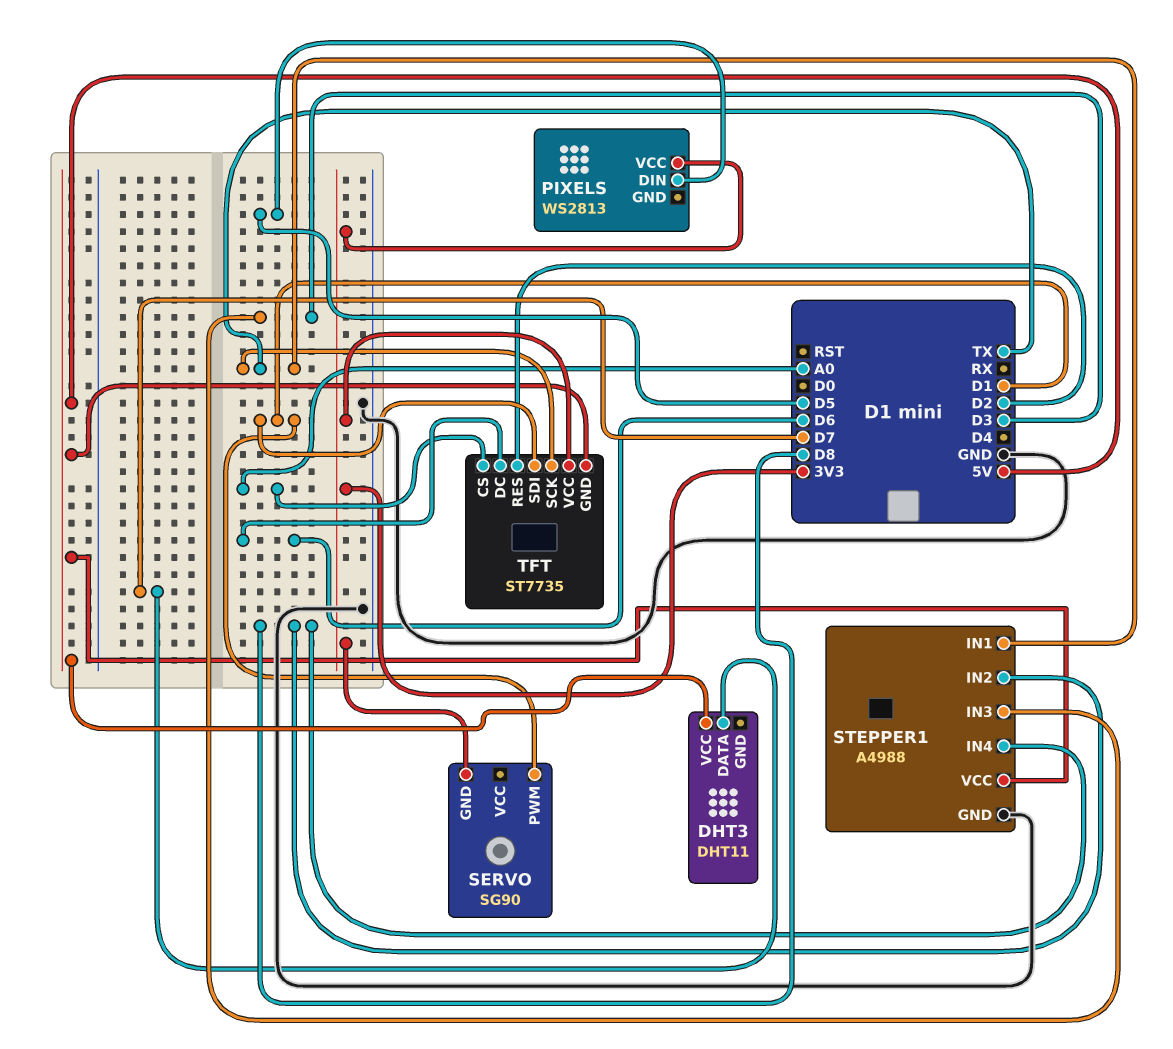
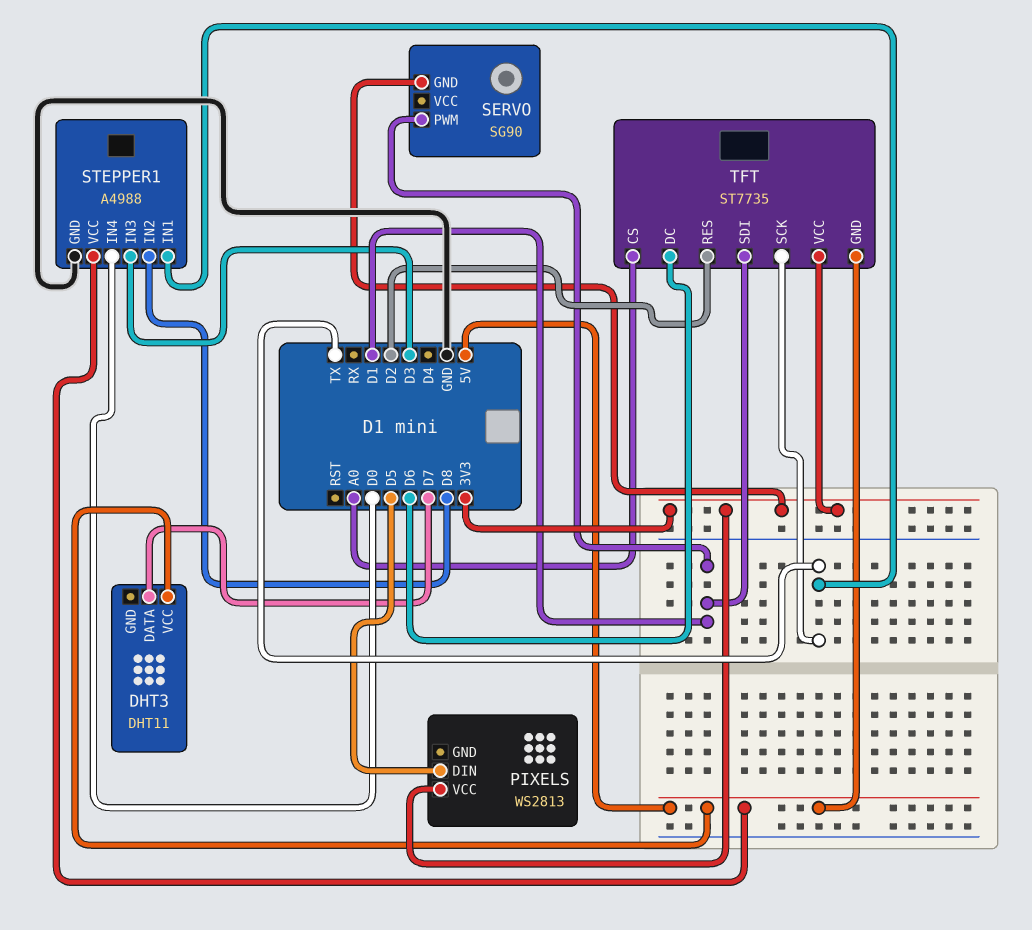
STEPPER1 pin IN4: D8 -> D0

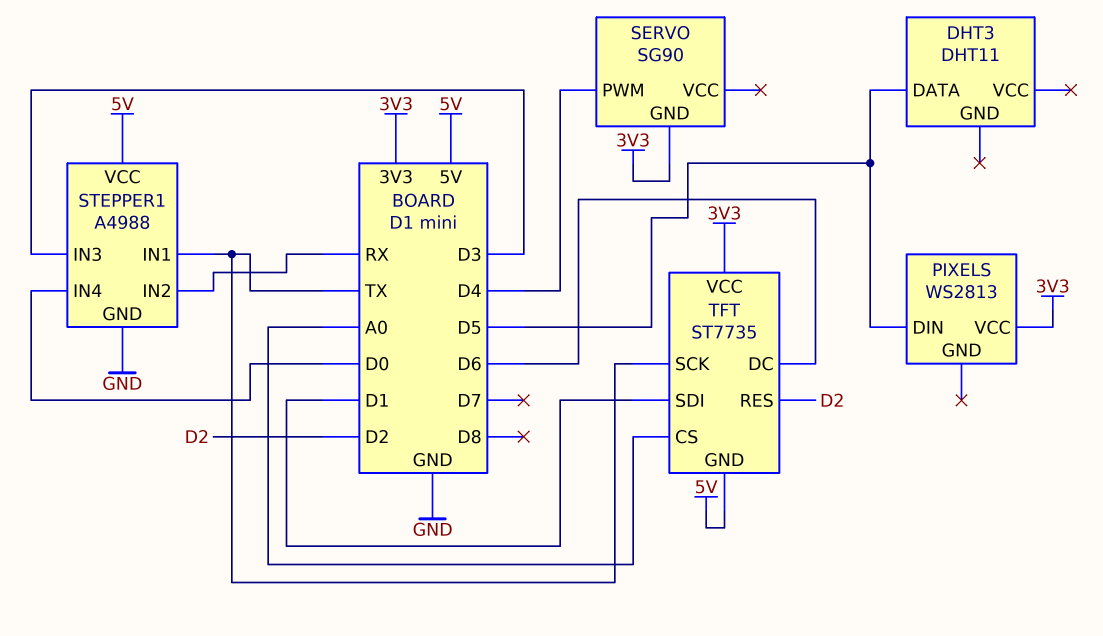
DHT3 pin DATA: D7 -> D5
DHT3 pin VCC: 5V -> none
SERVO pin PWM: D1 -> D4
STEPPER1 pin IN2: D8 -> RX

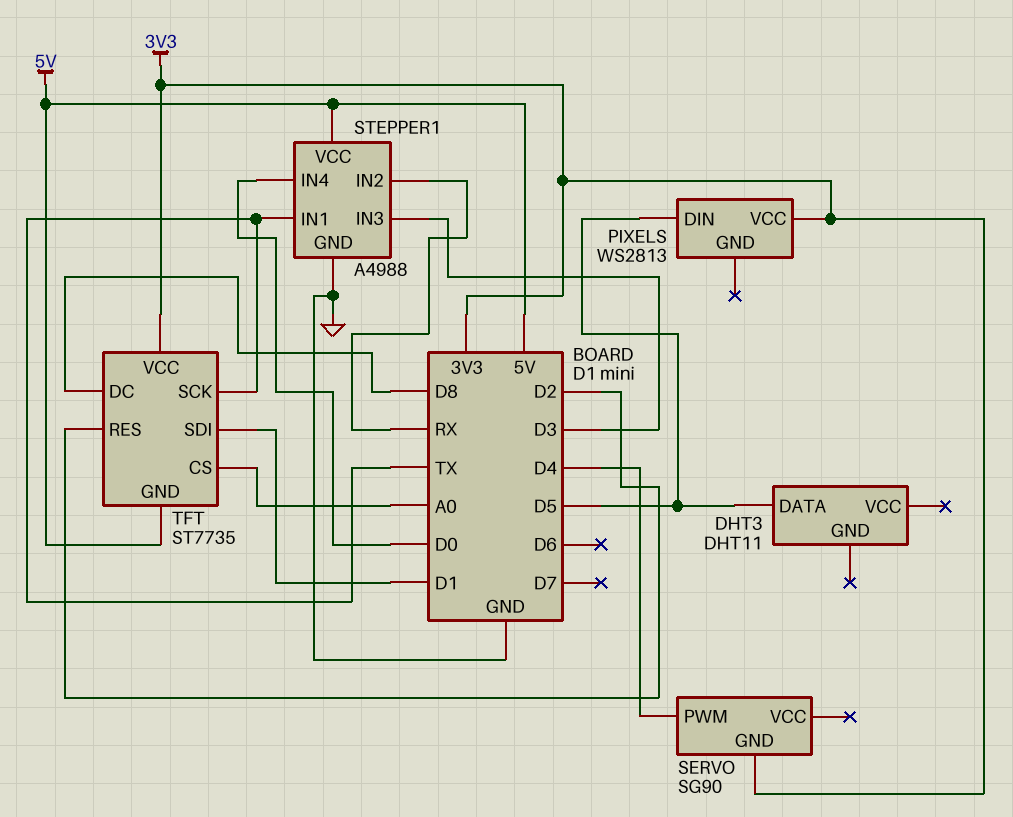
TFT pin DC: D6 -> D8

